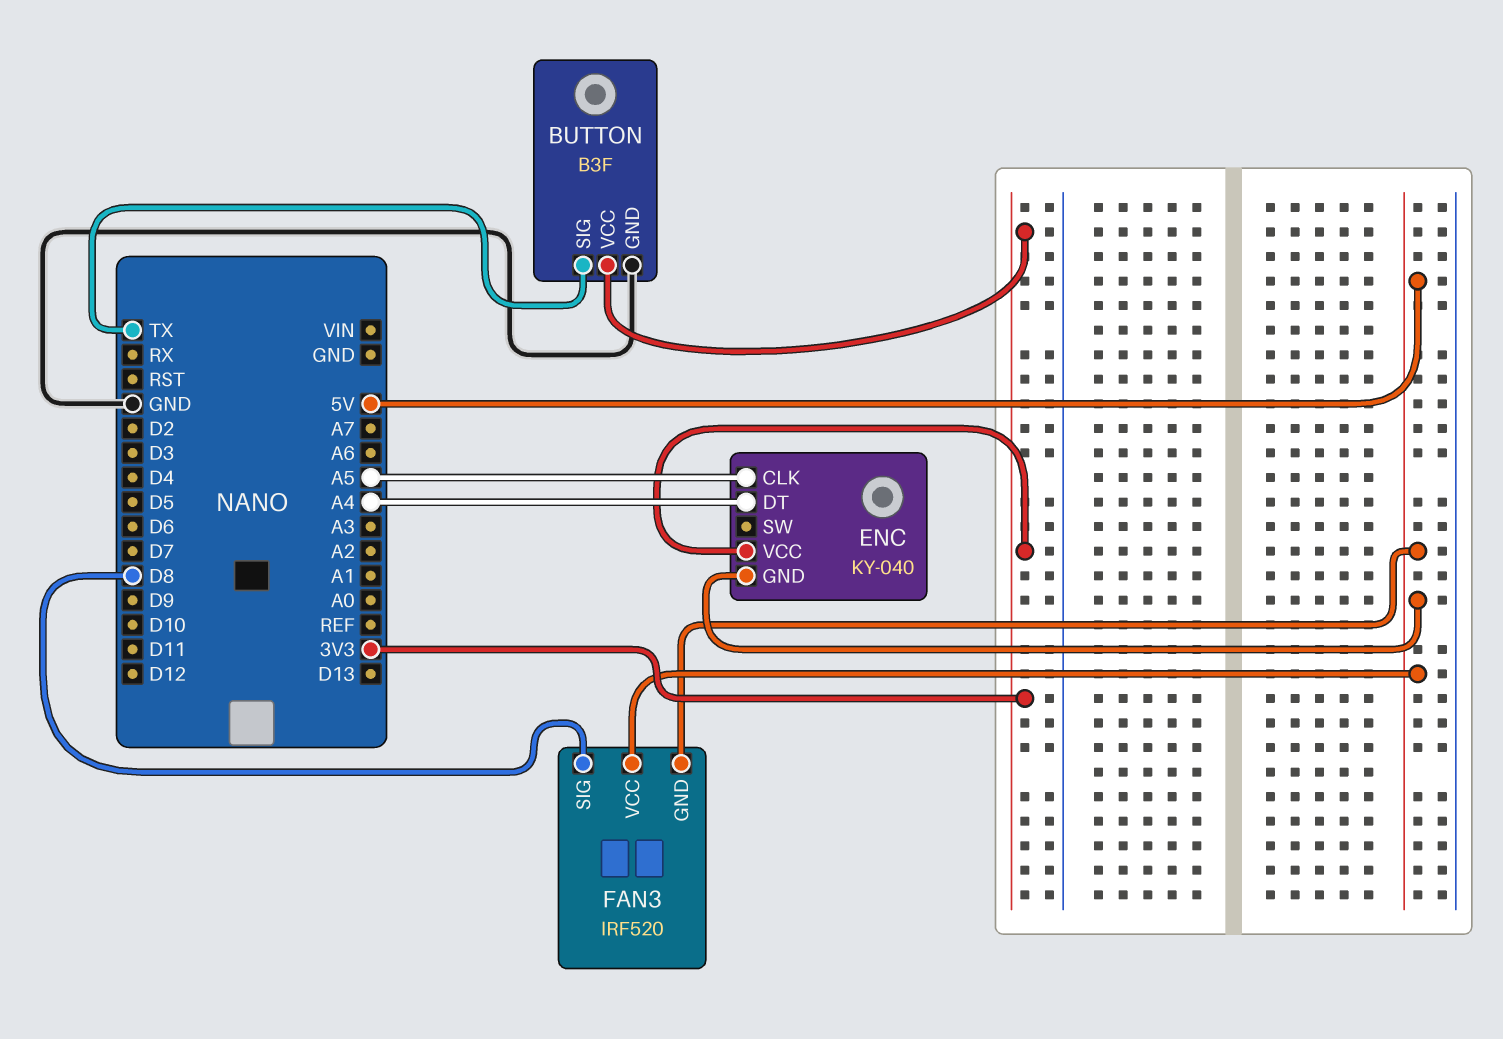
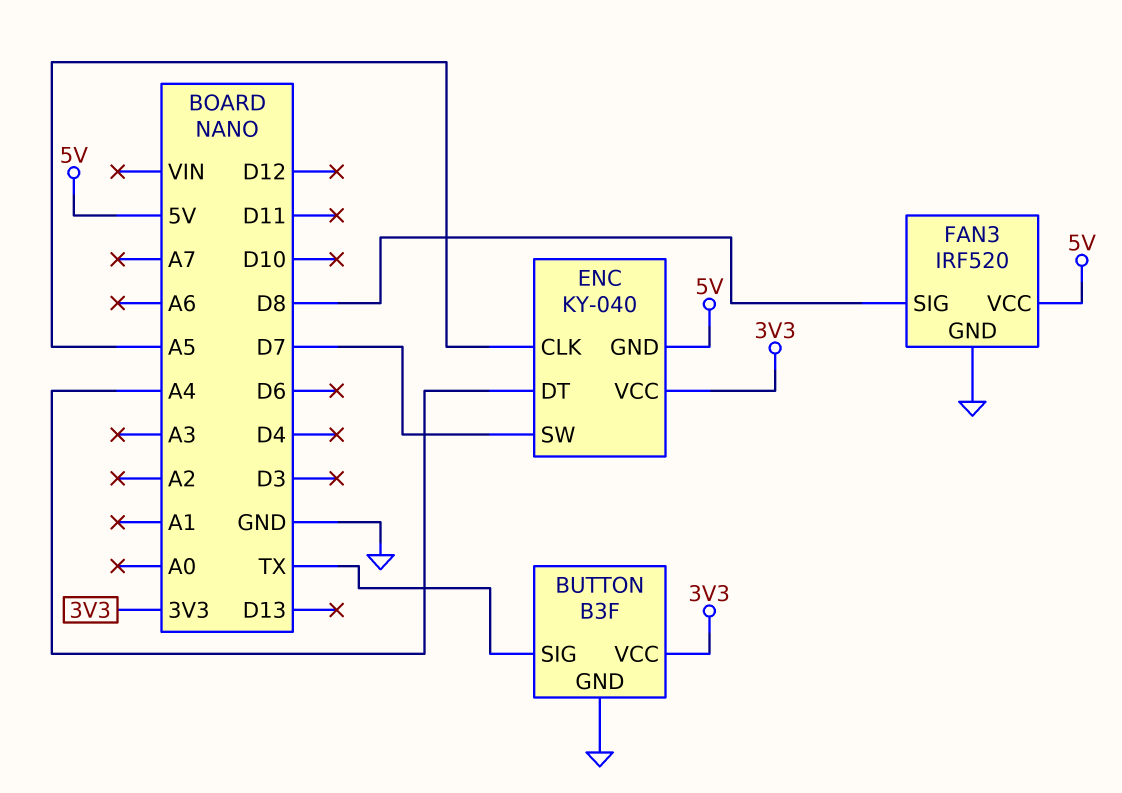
ENC pin SW: none -> D7
FAN3 pin GND: 5V -> GND

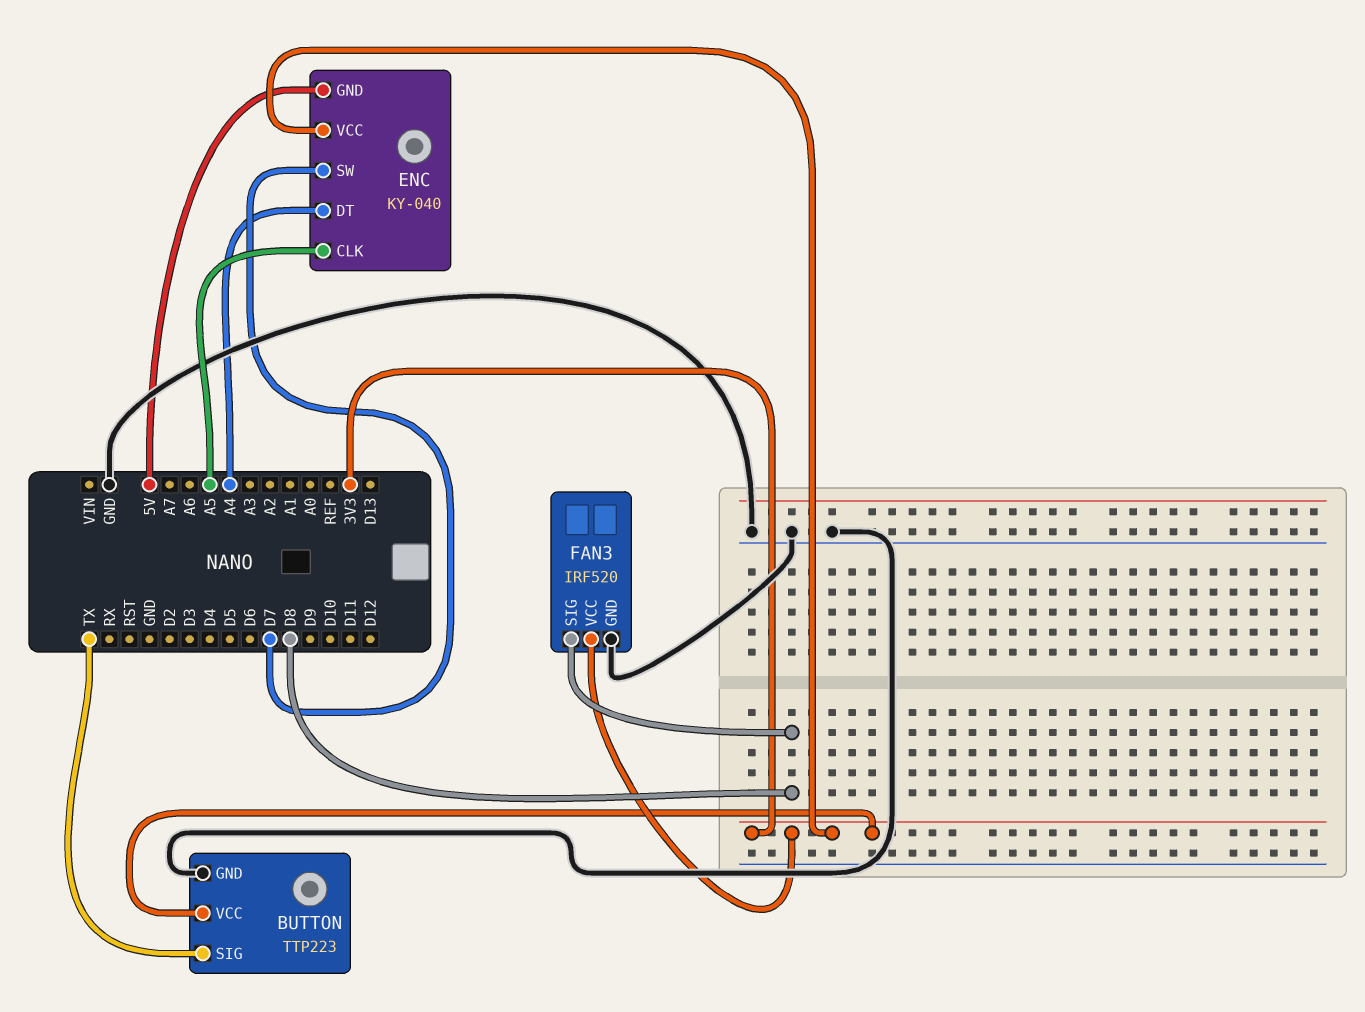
BUTTON: B3F -> TTP223
FAN3 pin VCC: 5V -> 3V3

